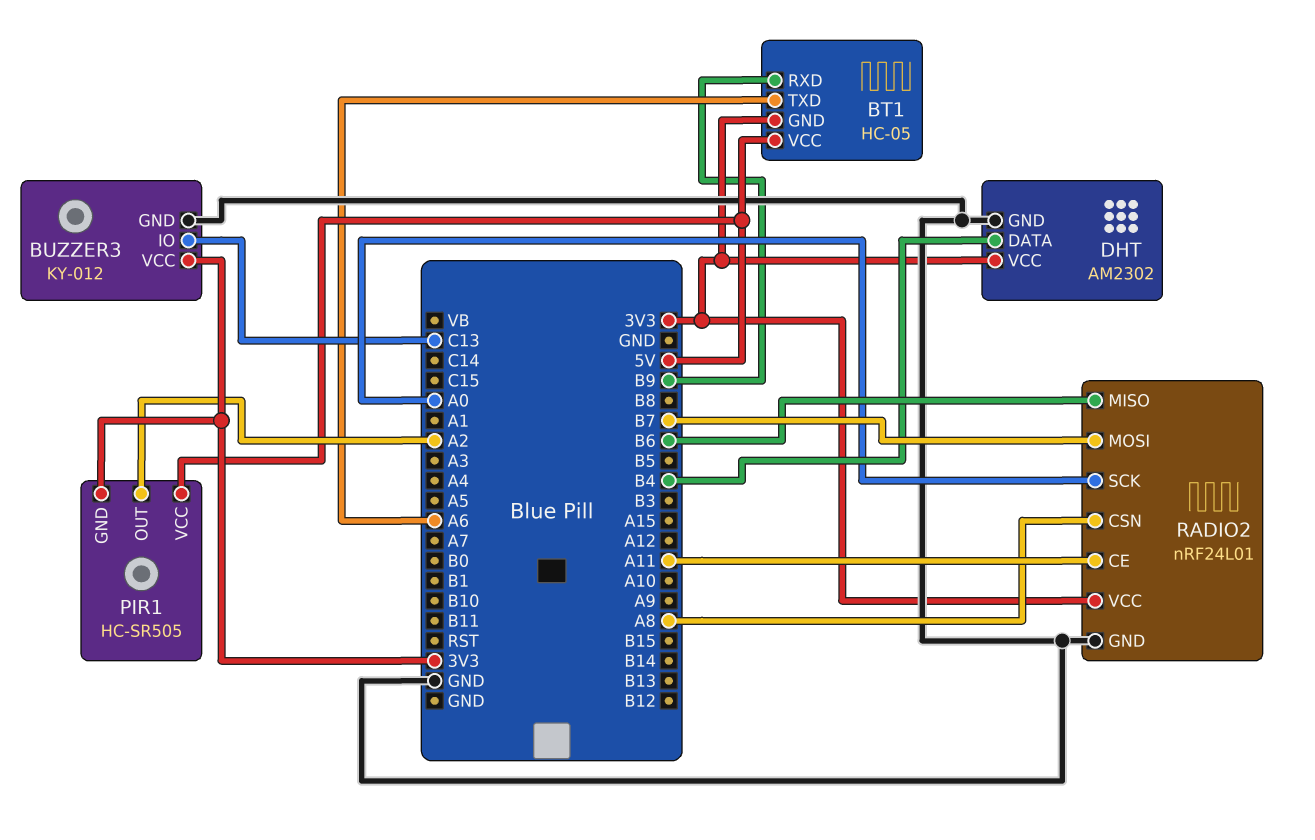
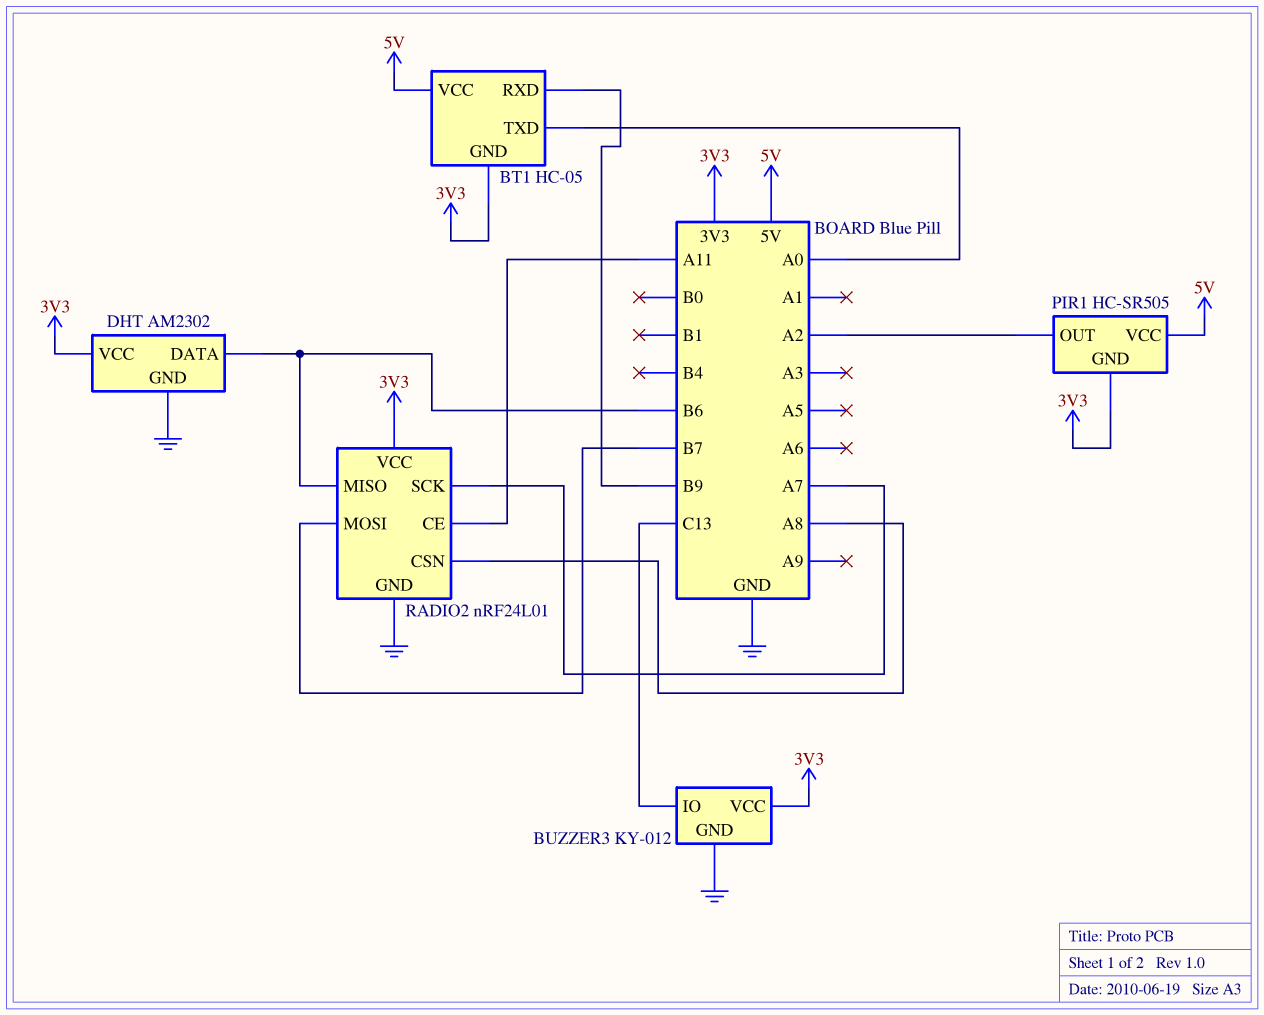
BT1 pin TXD: A6 -> A0
DHT pin DATA: B4 -> B6
RADIO2 pin SCK: A0 -> A7

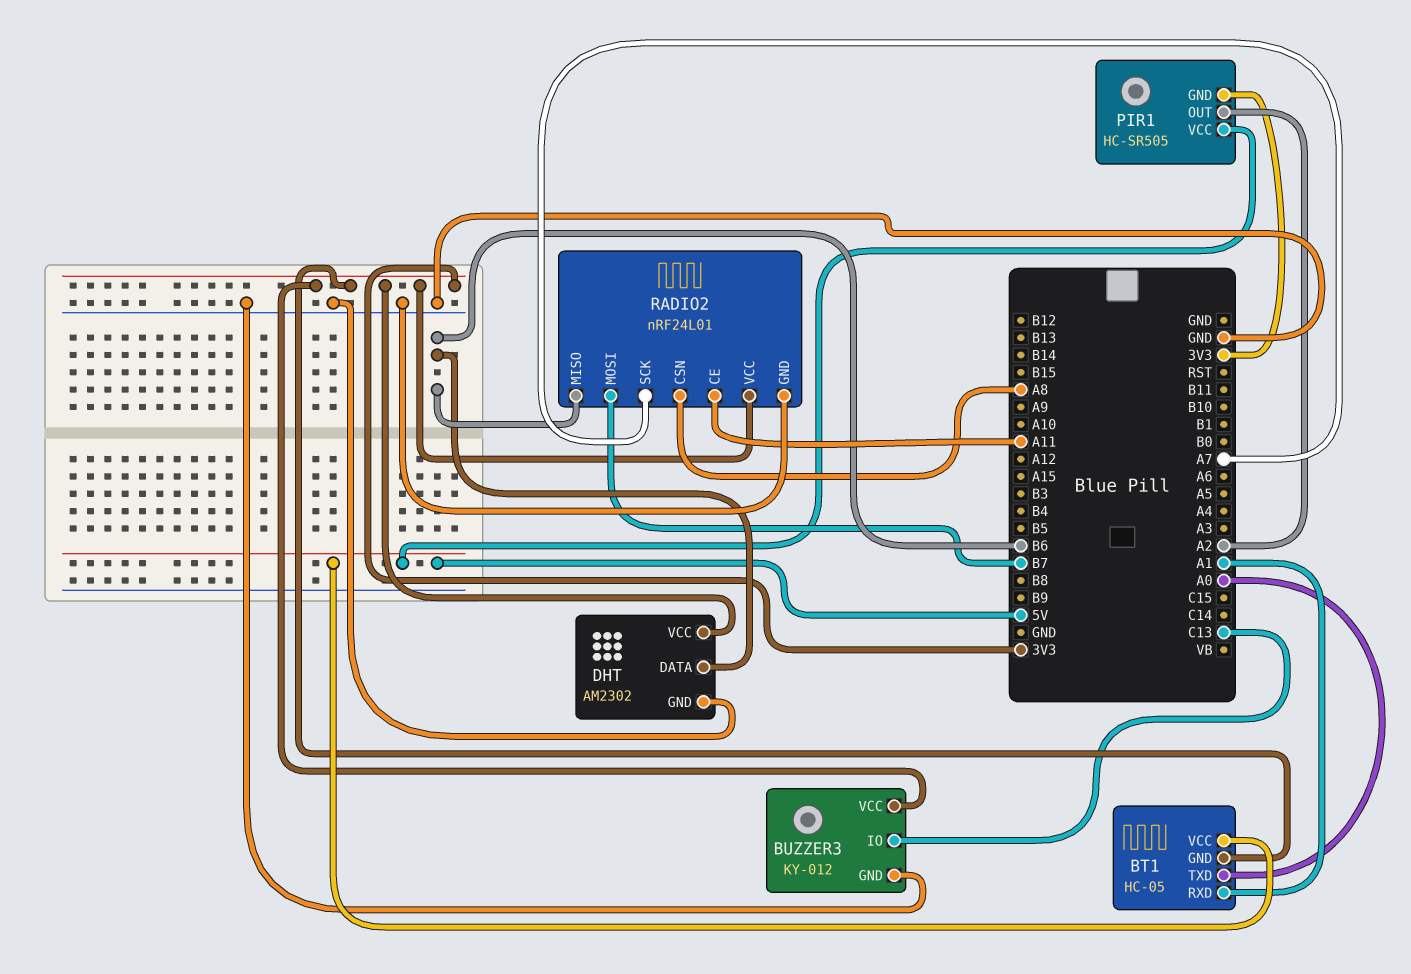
BT1 pin RXD: B9 -> A1

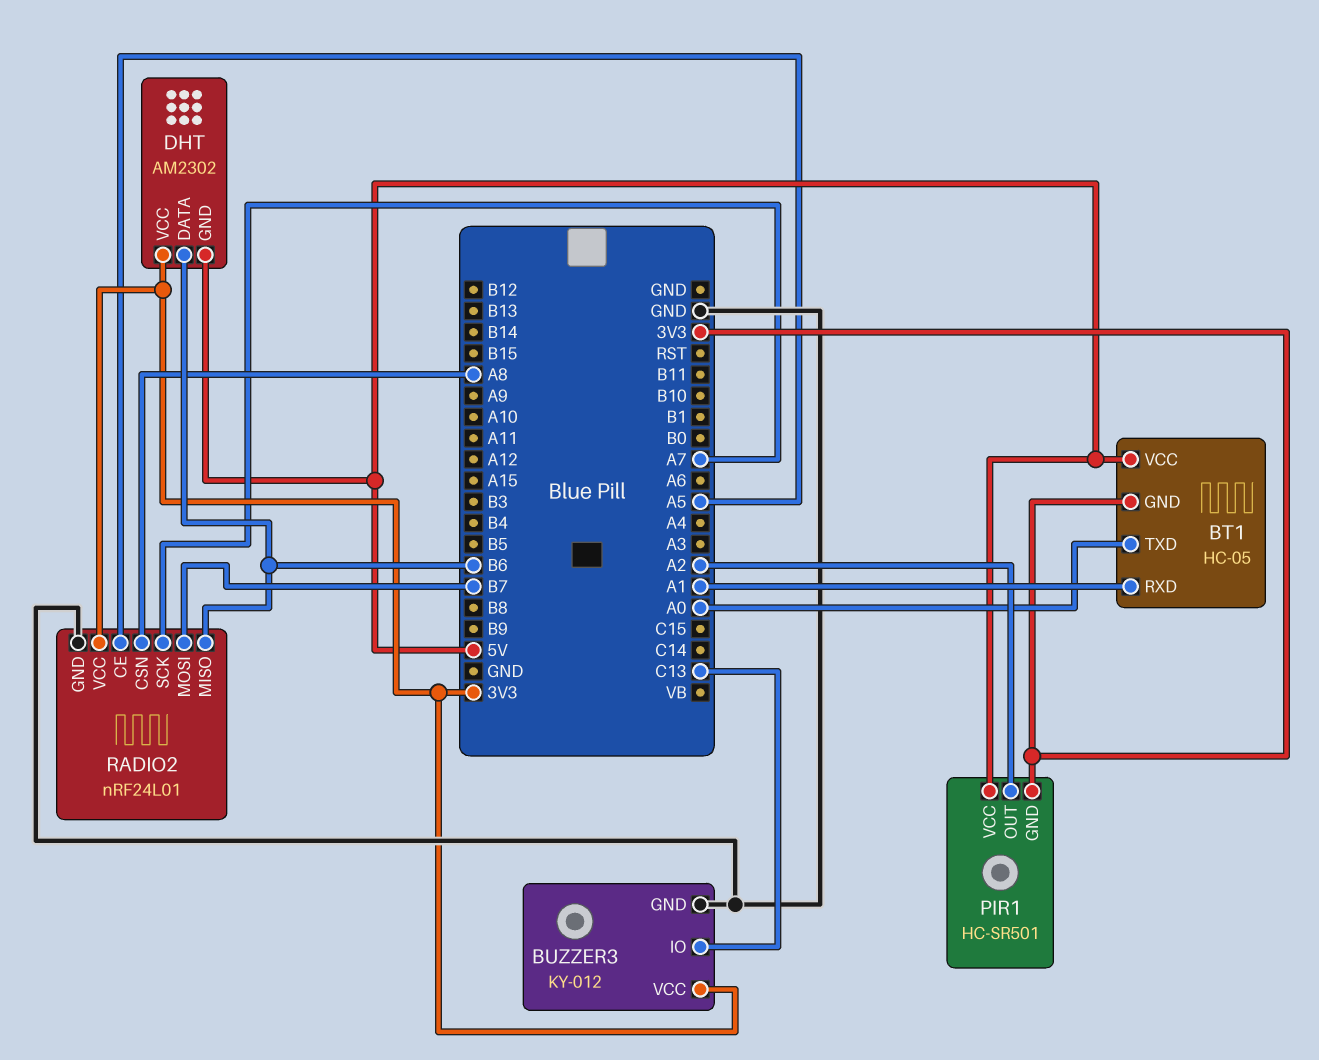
DHT pin GND: GND -> 5V
PIR1: HC-SR505 -> HC-SR501
RADIO2 pin CE: A11 -> A5

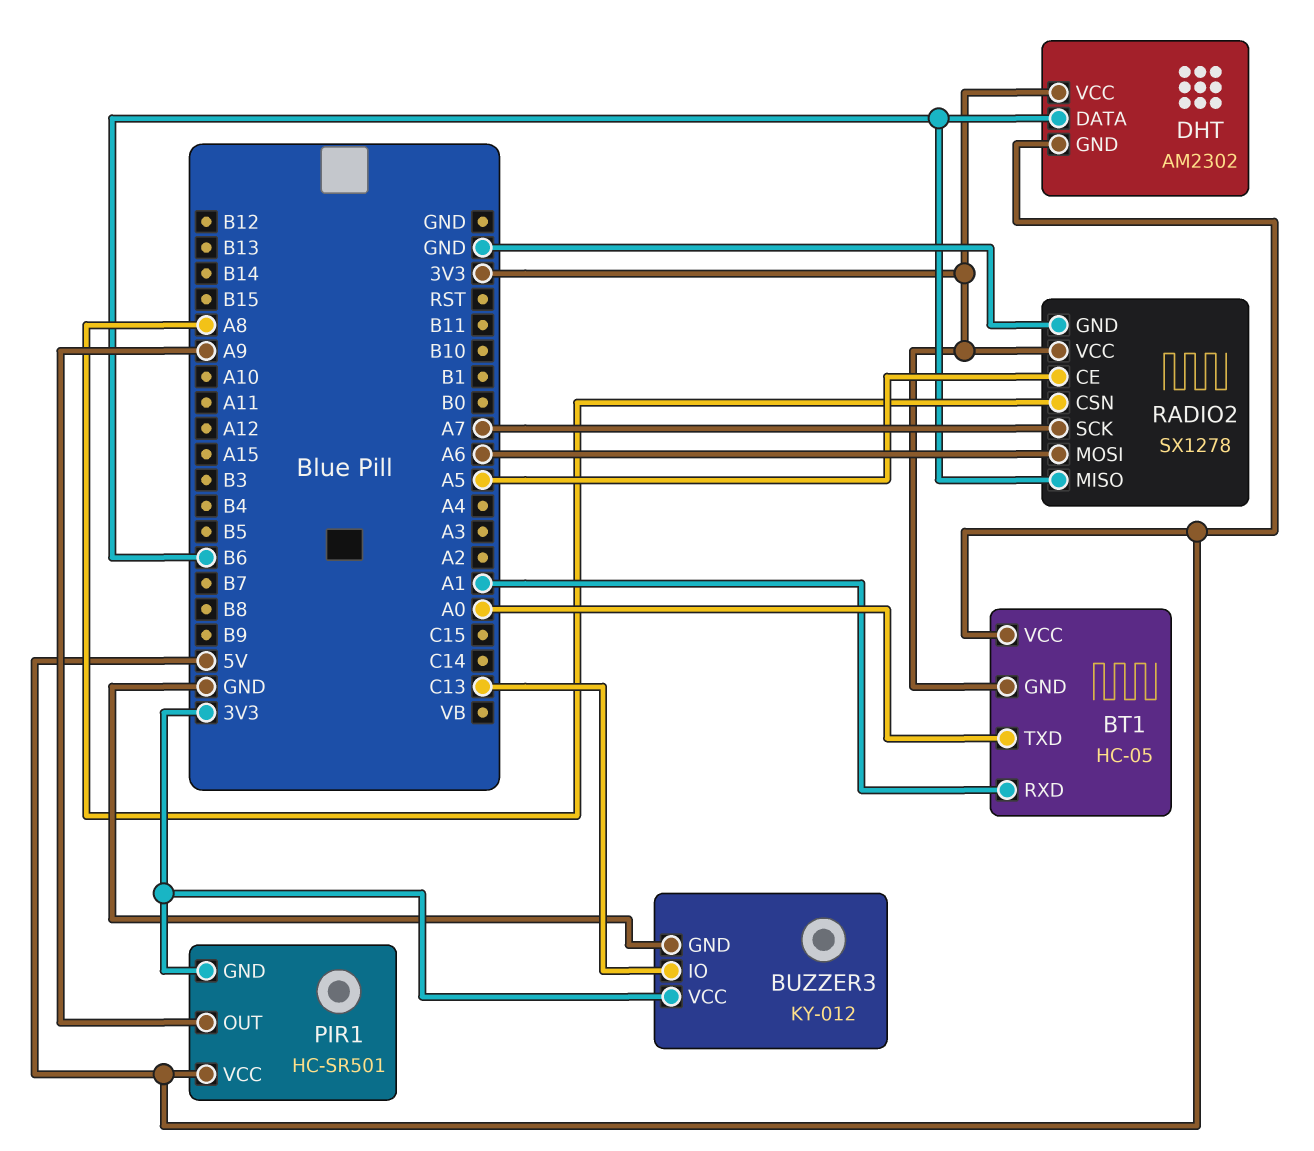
PIR1 pin OUT: A2 -> A9
RADIO2: nRF24L01 -> SX1278
RADIO2 pin MOSI: B7 -> A6

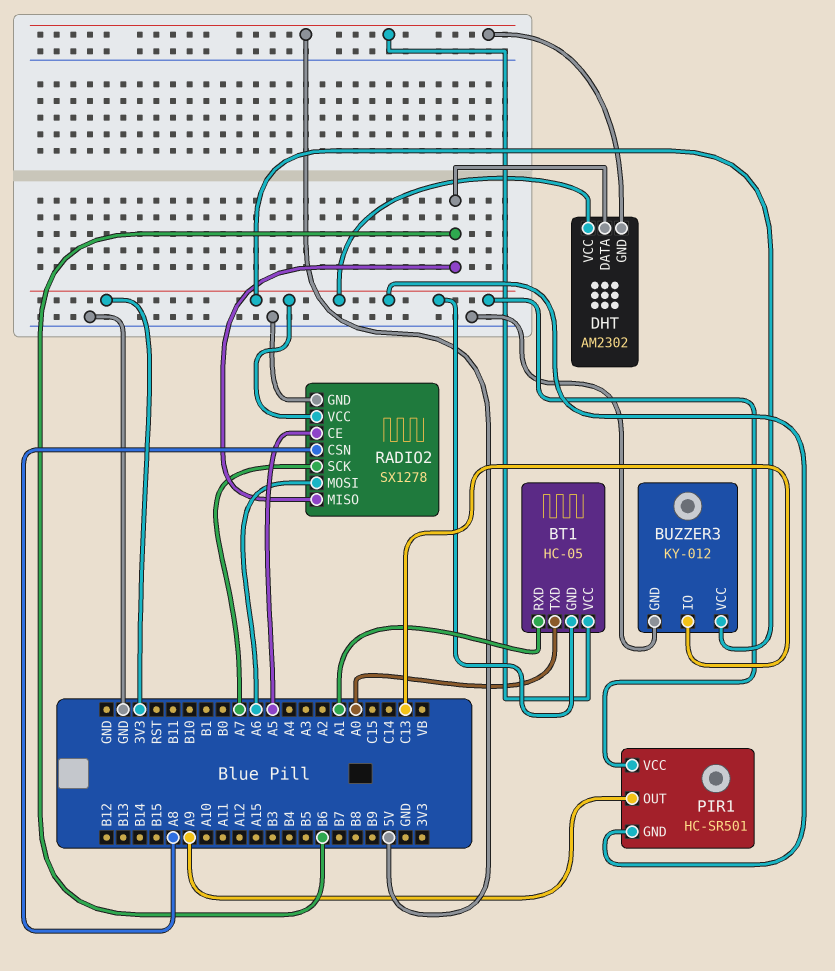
PIR1 pin VCC: 5V -> 3V3

